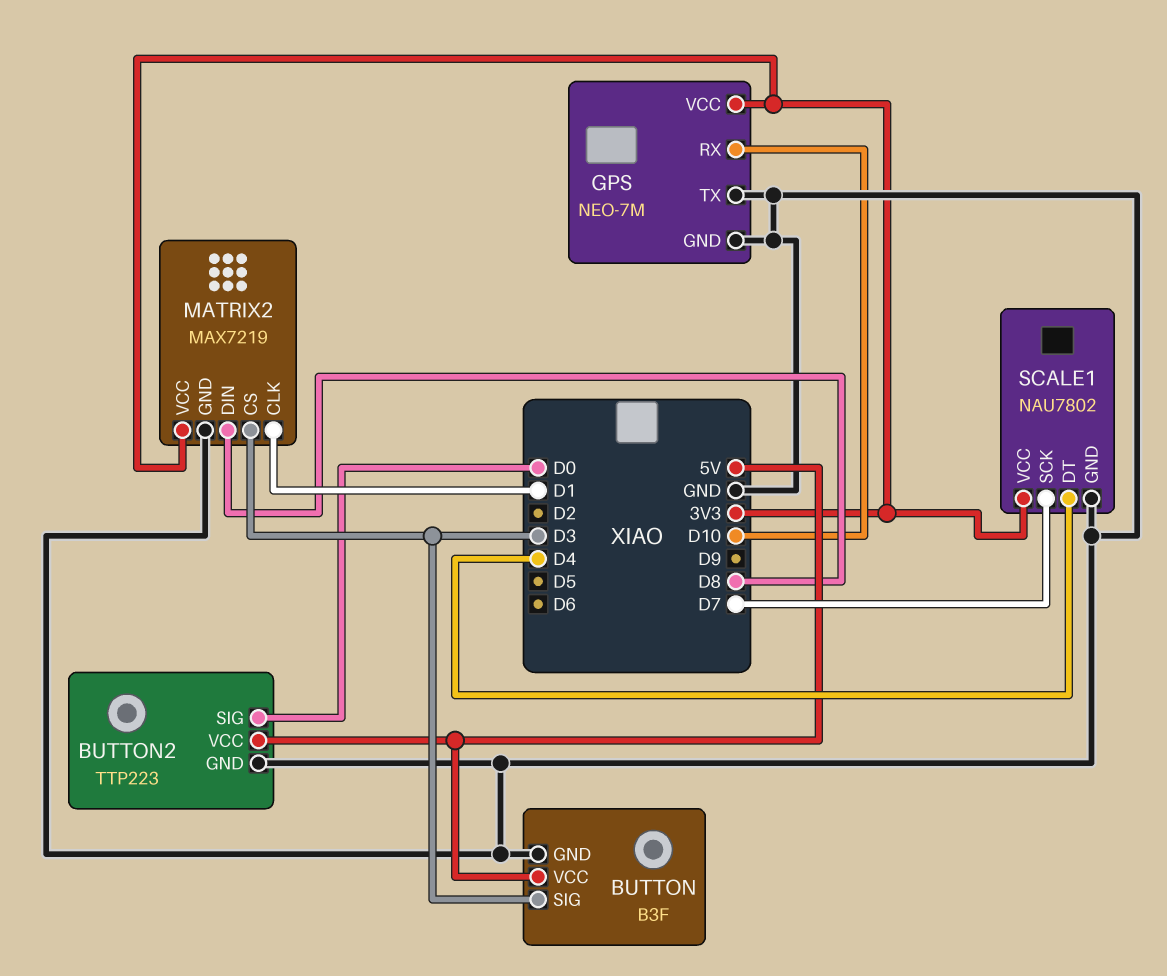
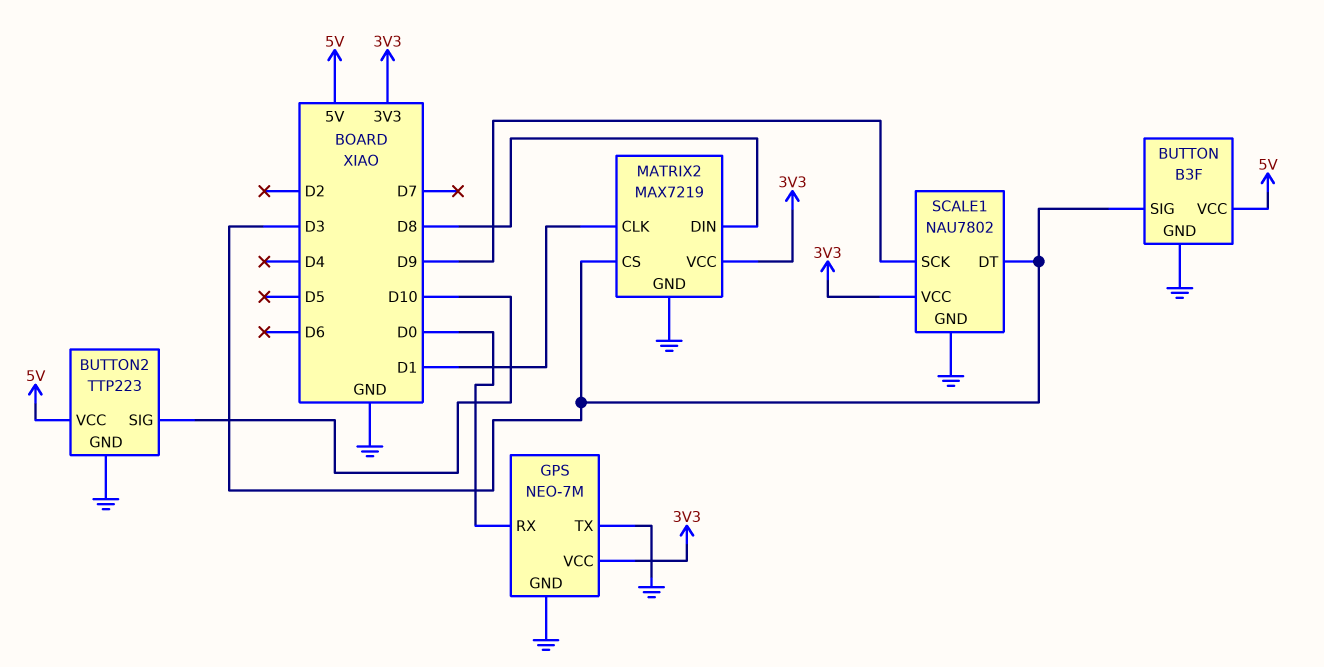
BUTTON2 pin SIG: D0 -> D10
GPS pin RX: D10 -> D0
SCALE1 pin DT: D4 -> D3
SCALE1 pin SCK: D7 -> D9

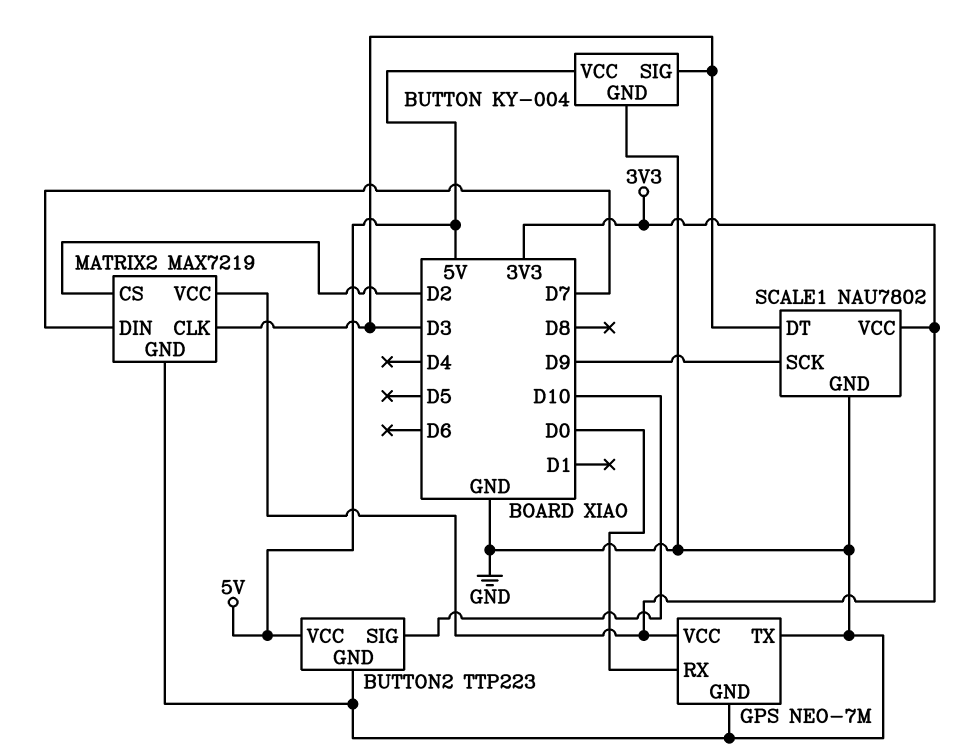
BUTTON: B3F -> KY-004
MATRIX2 pin CLK: D1 -> D3
MATRIX2 pin CS: D3 -> D2
MATRIX2 pin DIN: D8 -> D7

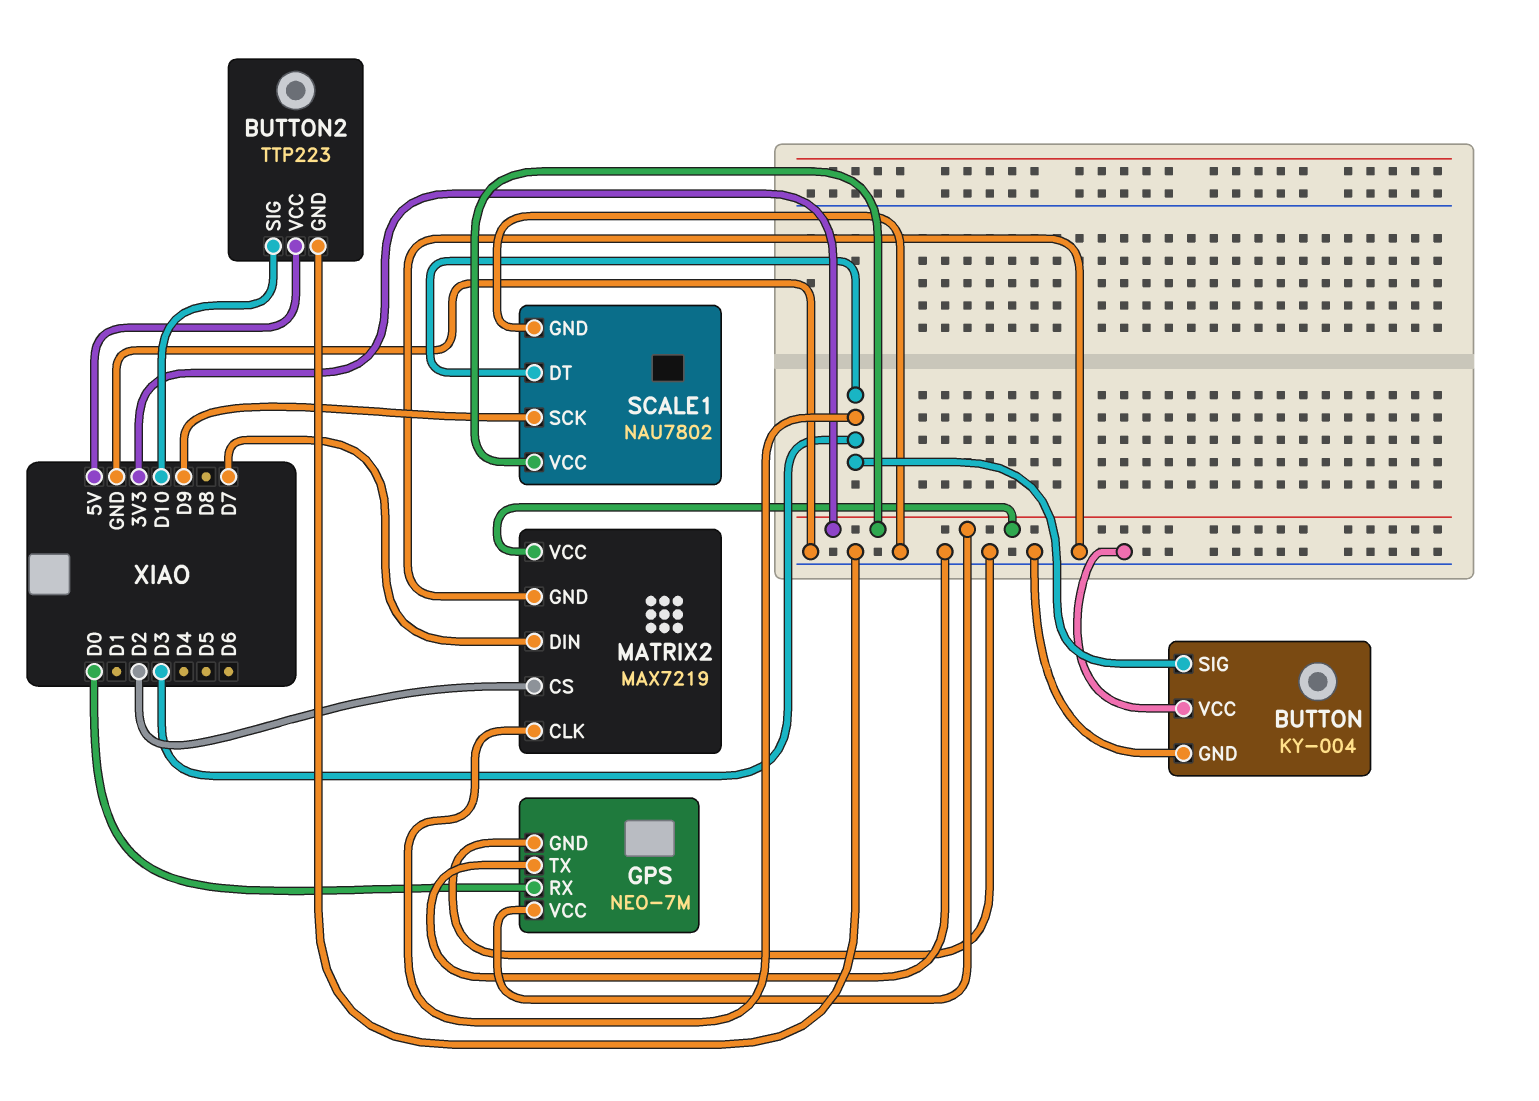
BUTTON pin VCC: 5V -> GND

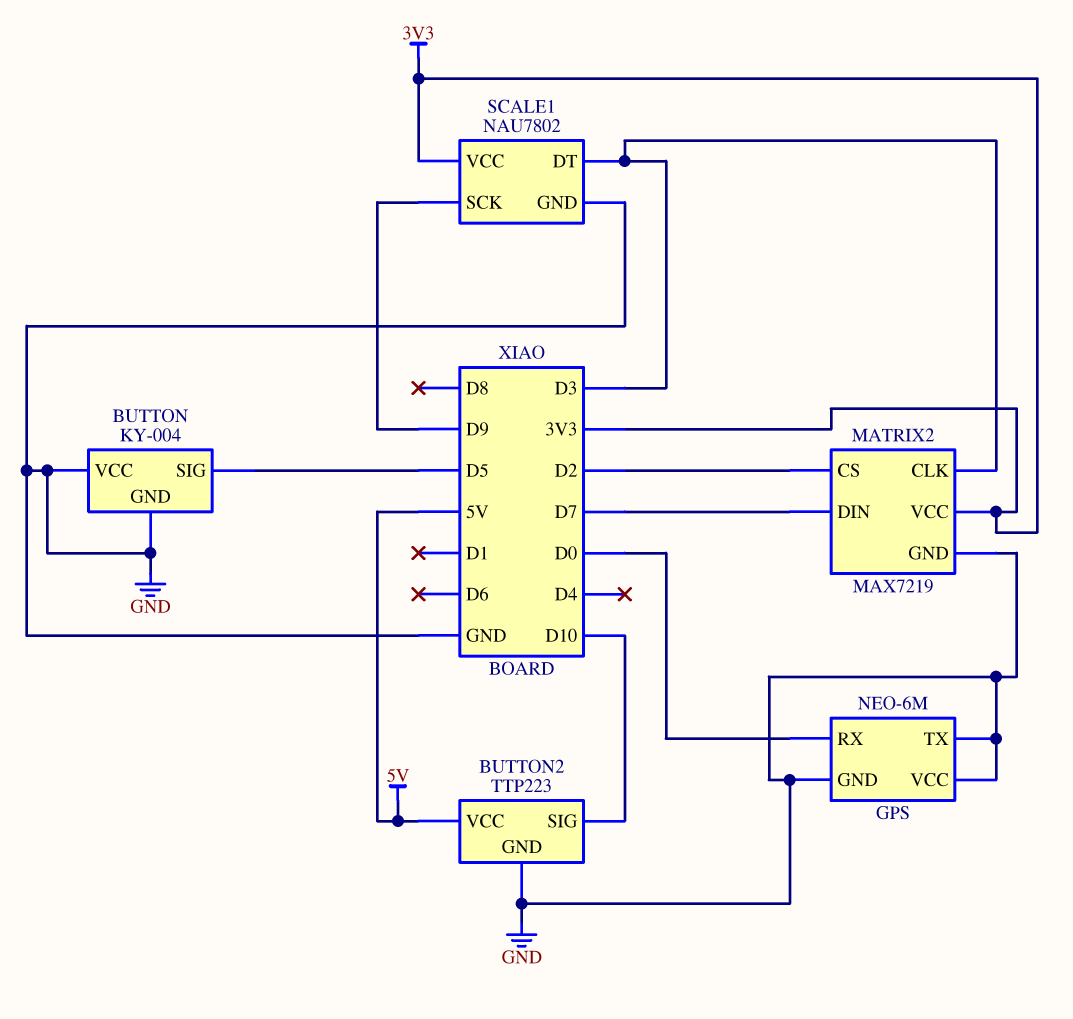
BUTTON pin SIG: D3 -> D5
GPS: NEO-7M -> NEO-6M
GPS pin VCC: 3V3 -> GND

